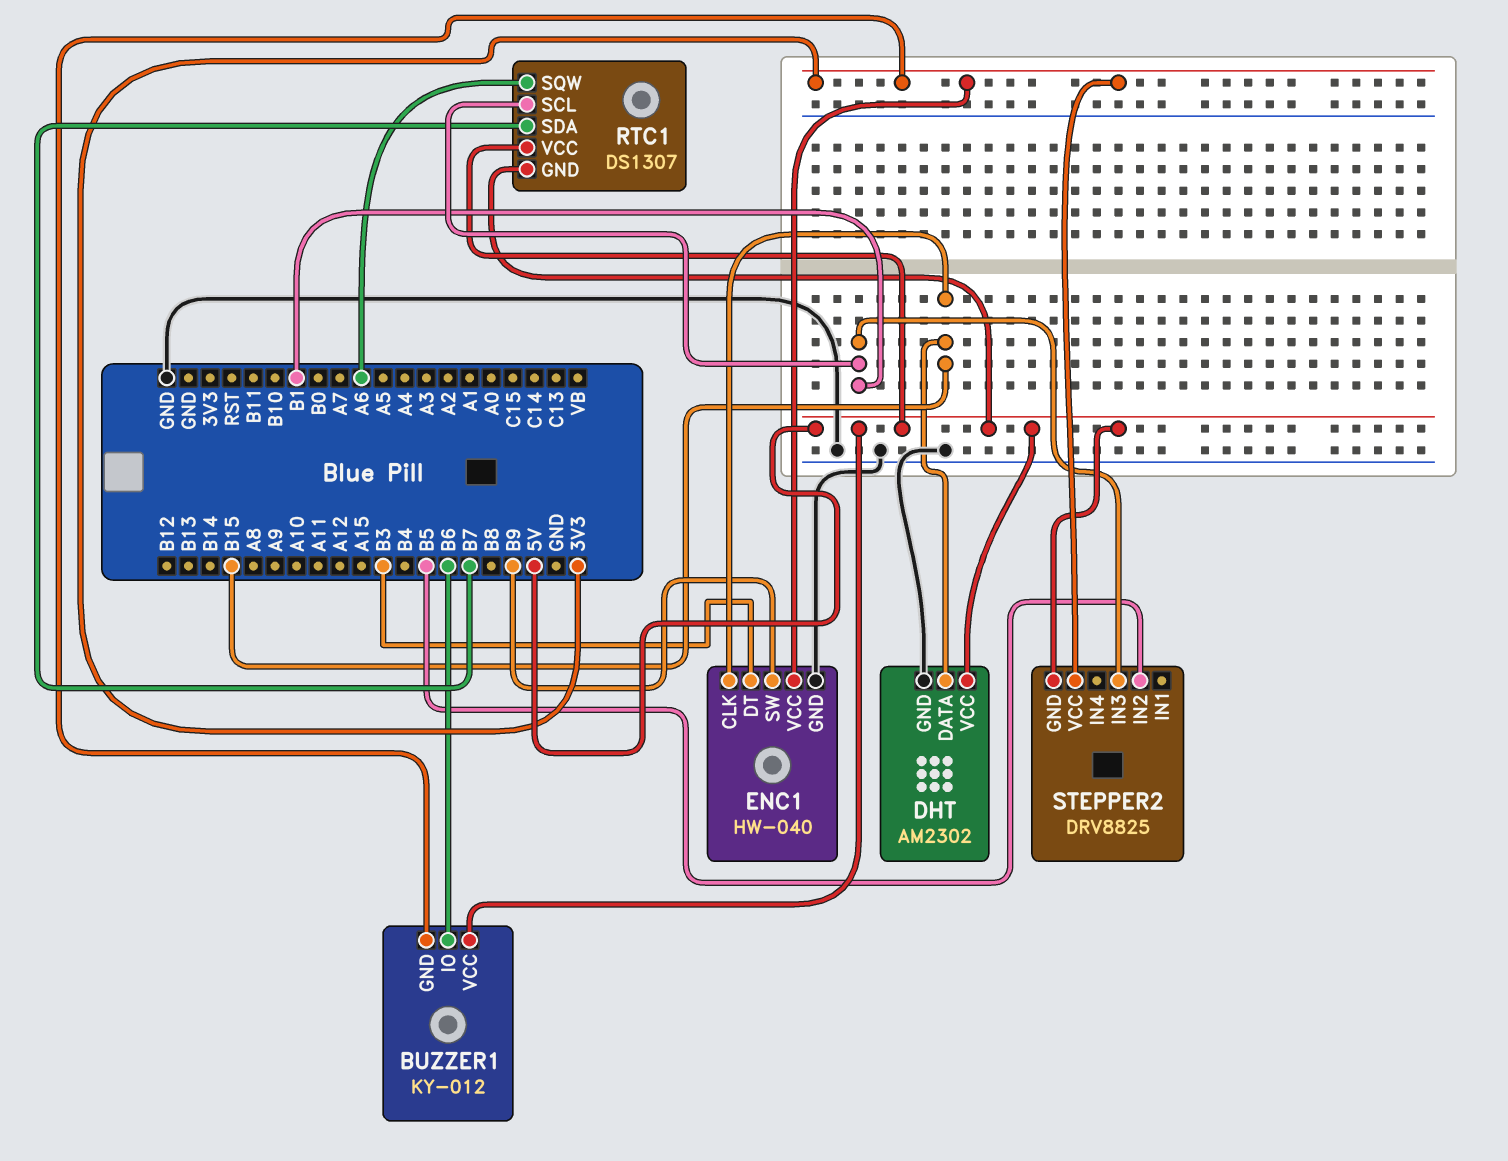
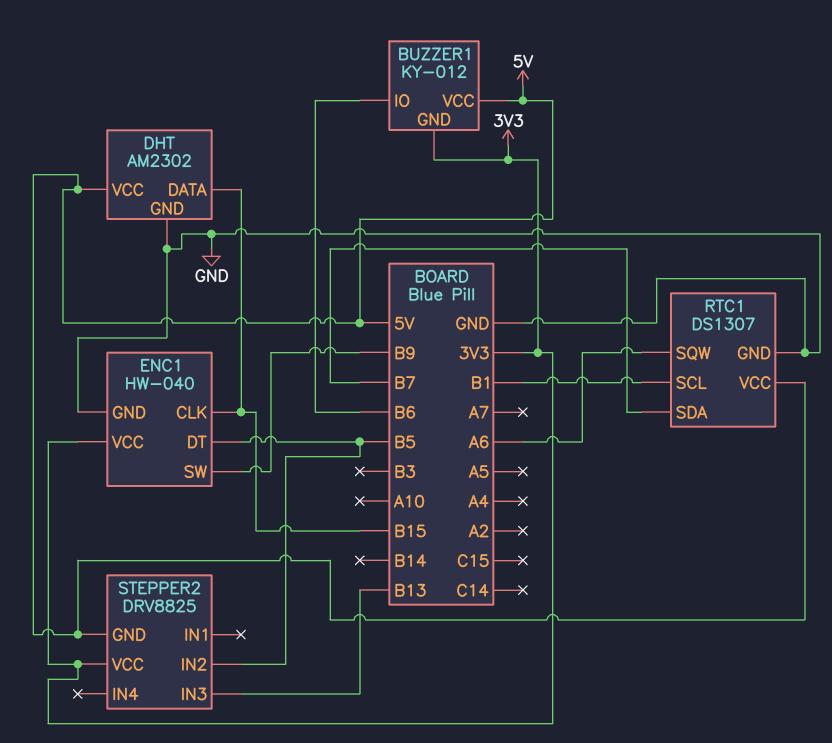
ENC1 pin DT: B3 -> B5
RTC1 pin GND: 5V -> GND
STEPPER2 pin IN3: B1 -> B13

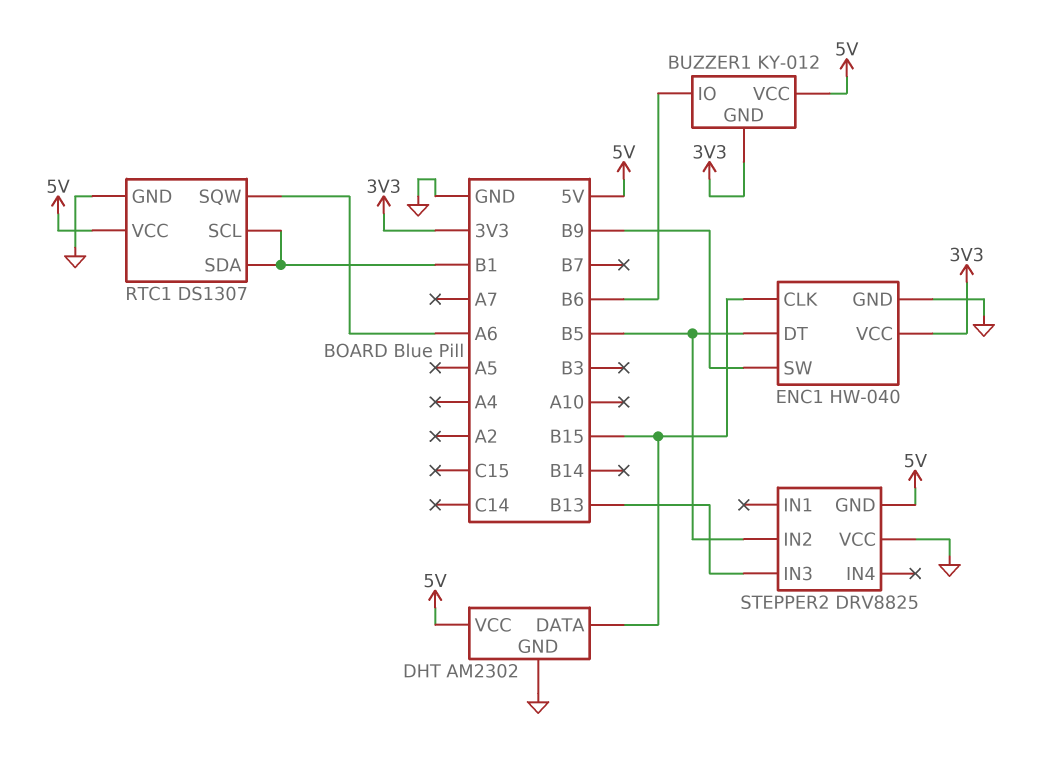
RTC1 pin SDA: B7 -> B1
STEPPER2 pin VCC: 3V3 -> GND

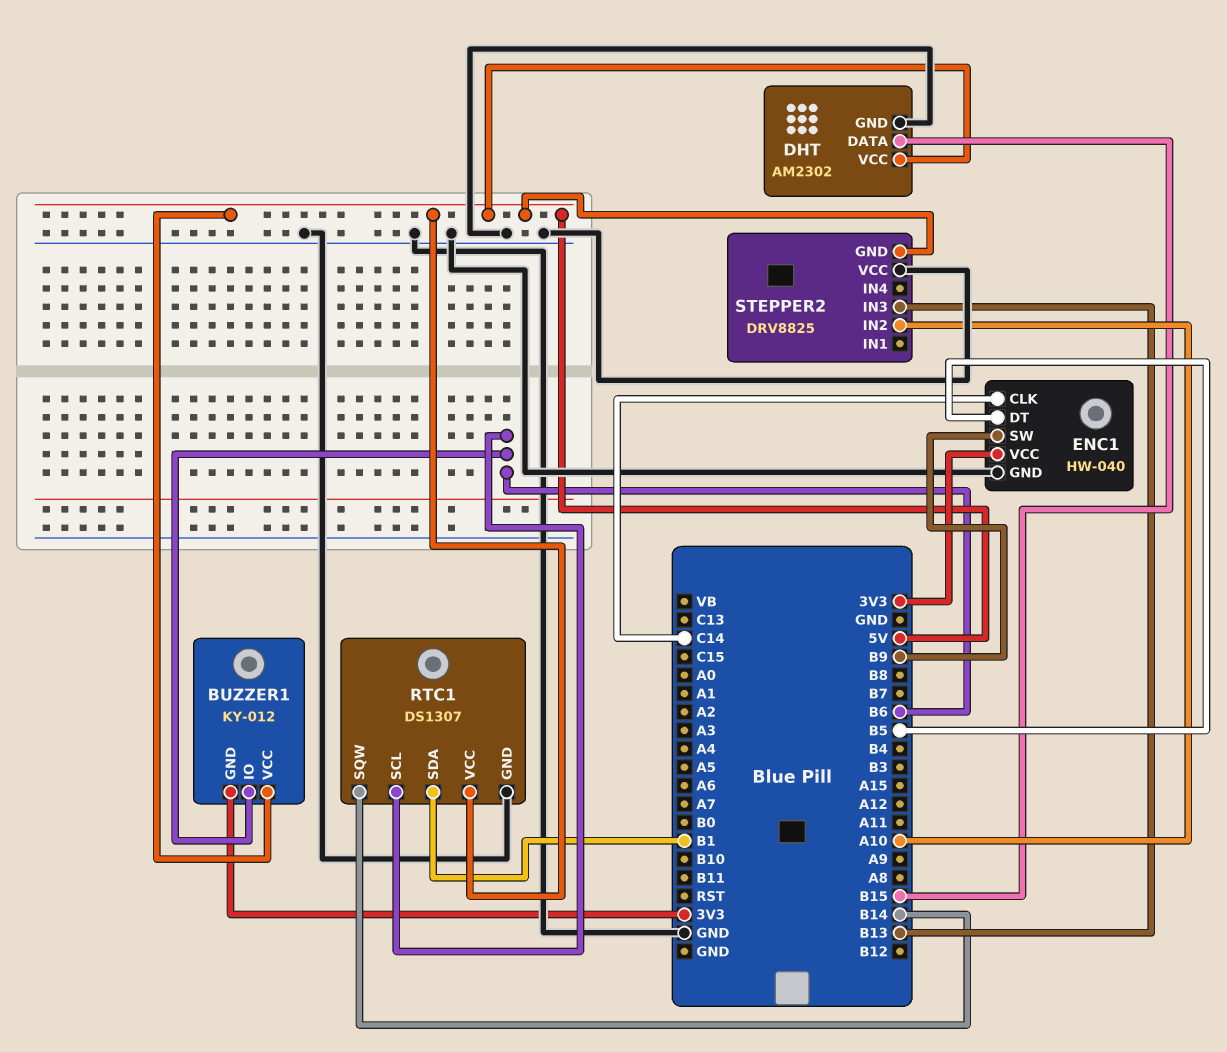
ENC1 pin CLK: B15 -> C14
RTC1 pin SCL: B1 -> B6
RTC1 pin SQW: A6 -> B14
STEPPER2 pin IN2: B5 -> A10

